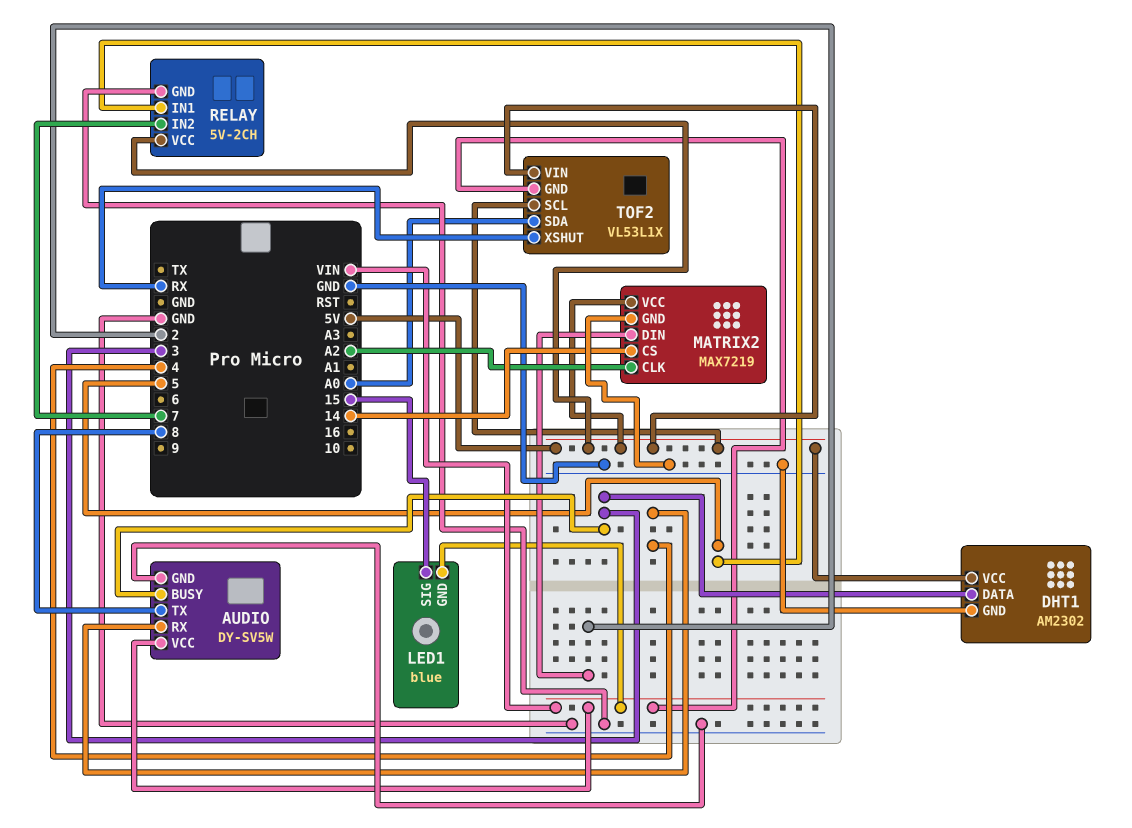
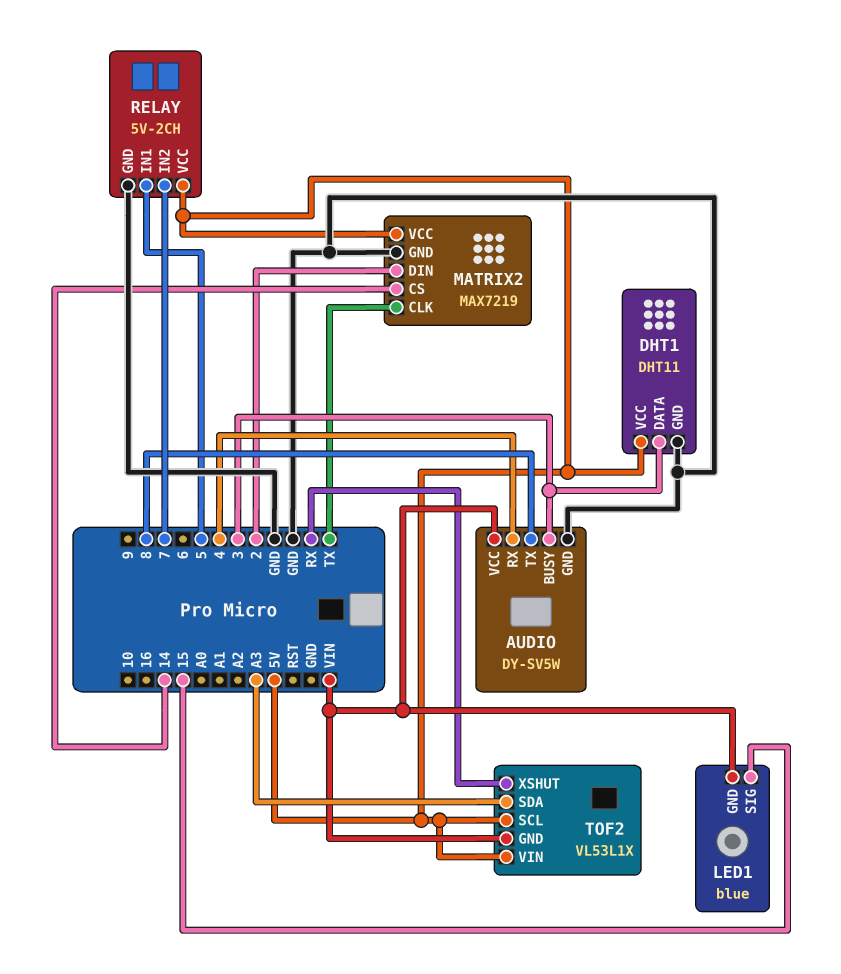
DHT1: AM2302 -> DHT11
MATRIX2 pin CLK: A2 -> TX
TOF2 pin SDA: A0 -> A3

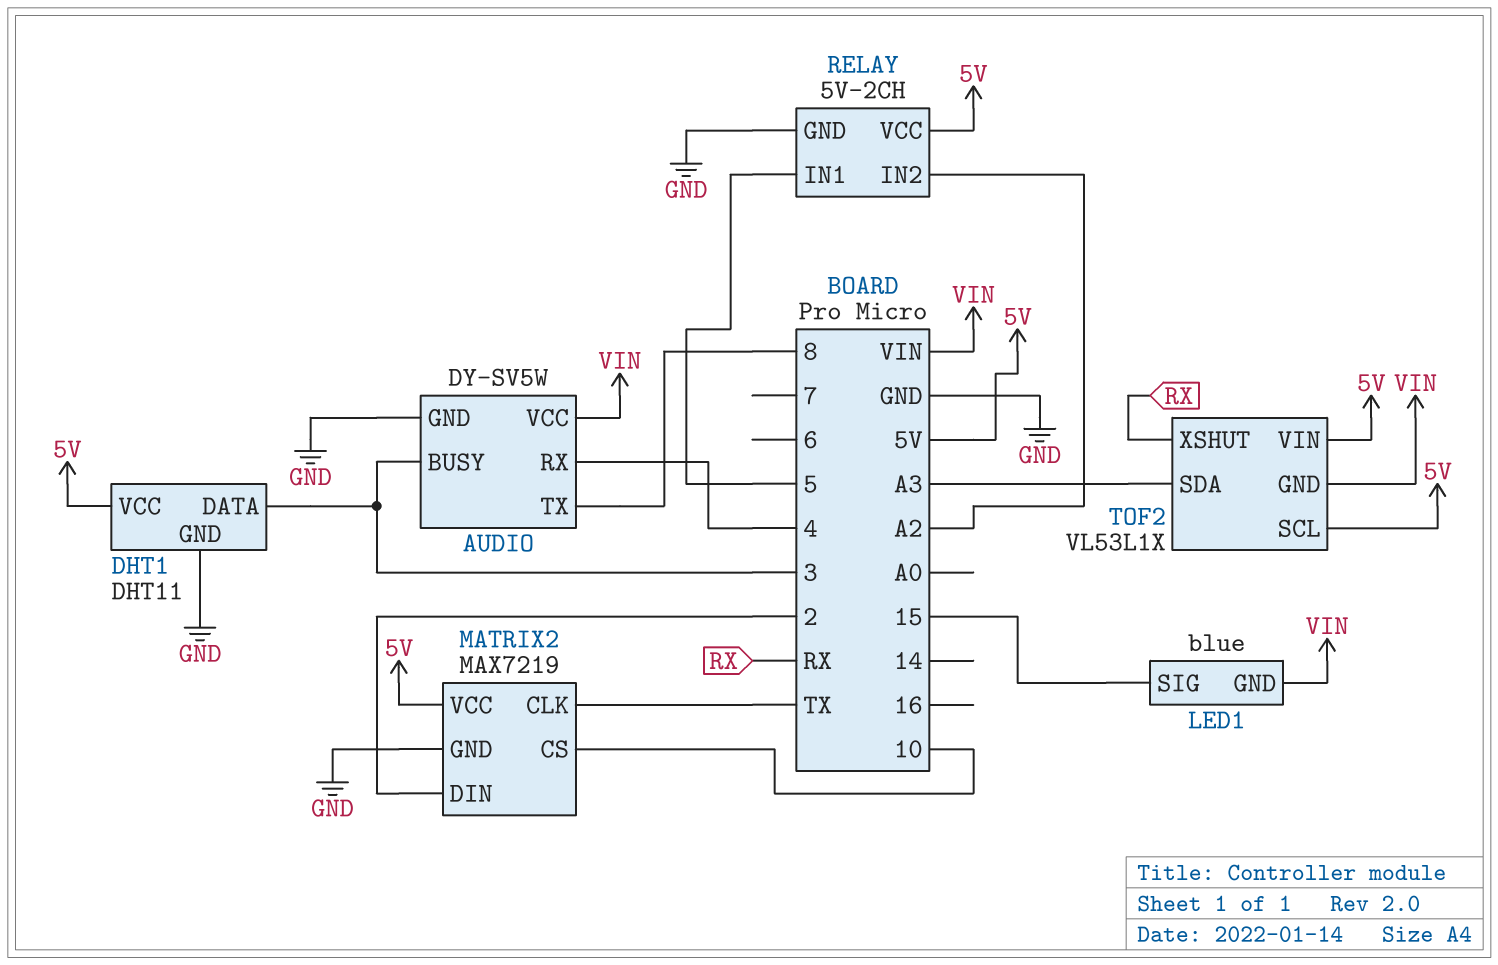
MATRIX2 pin CS: 14 -> 10
RELAY pin IN2: 7 -> A2

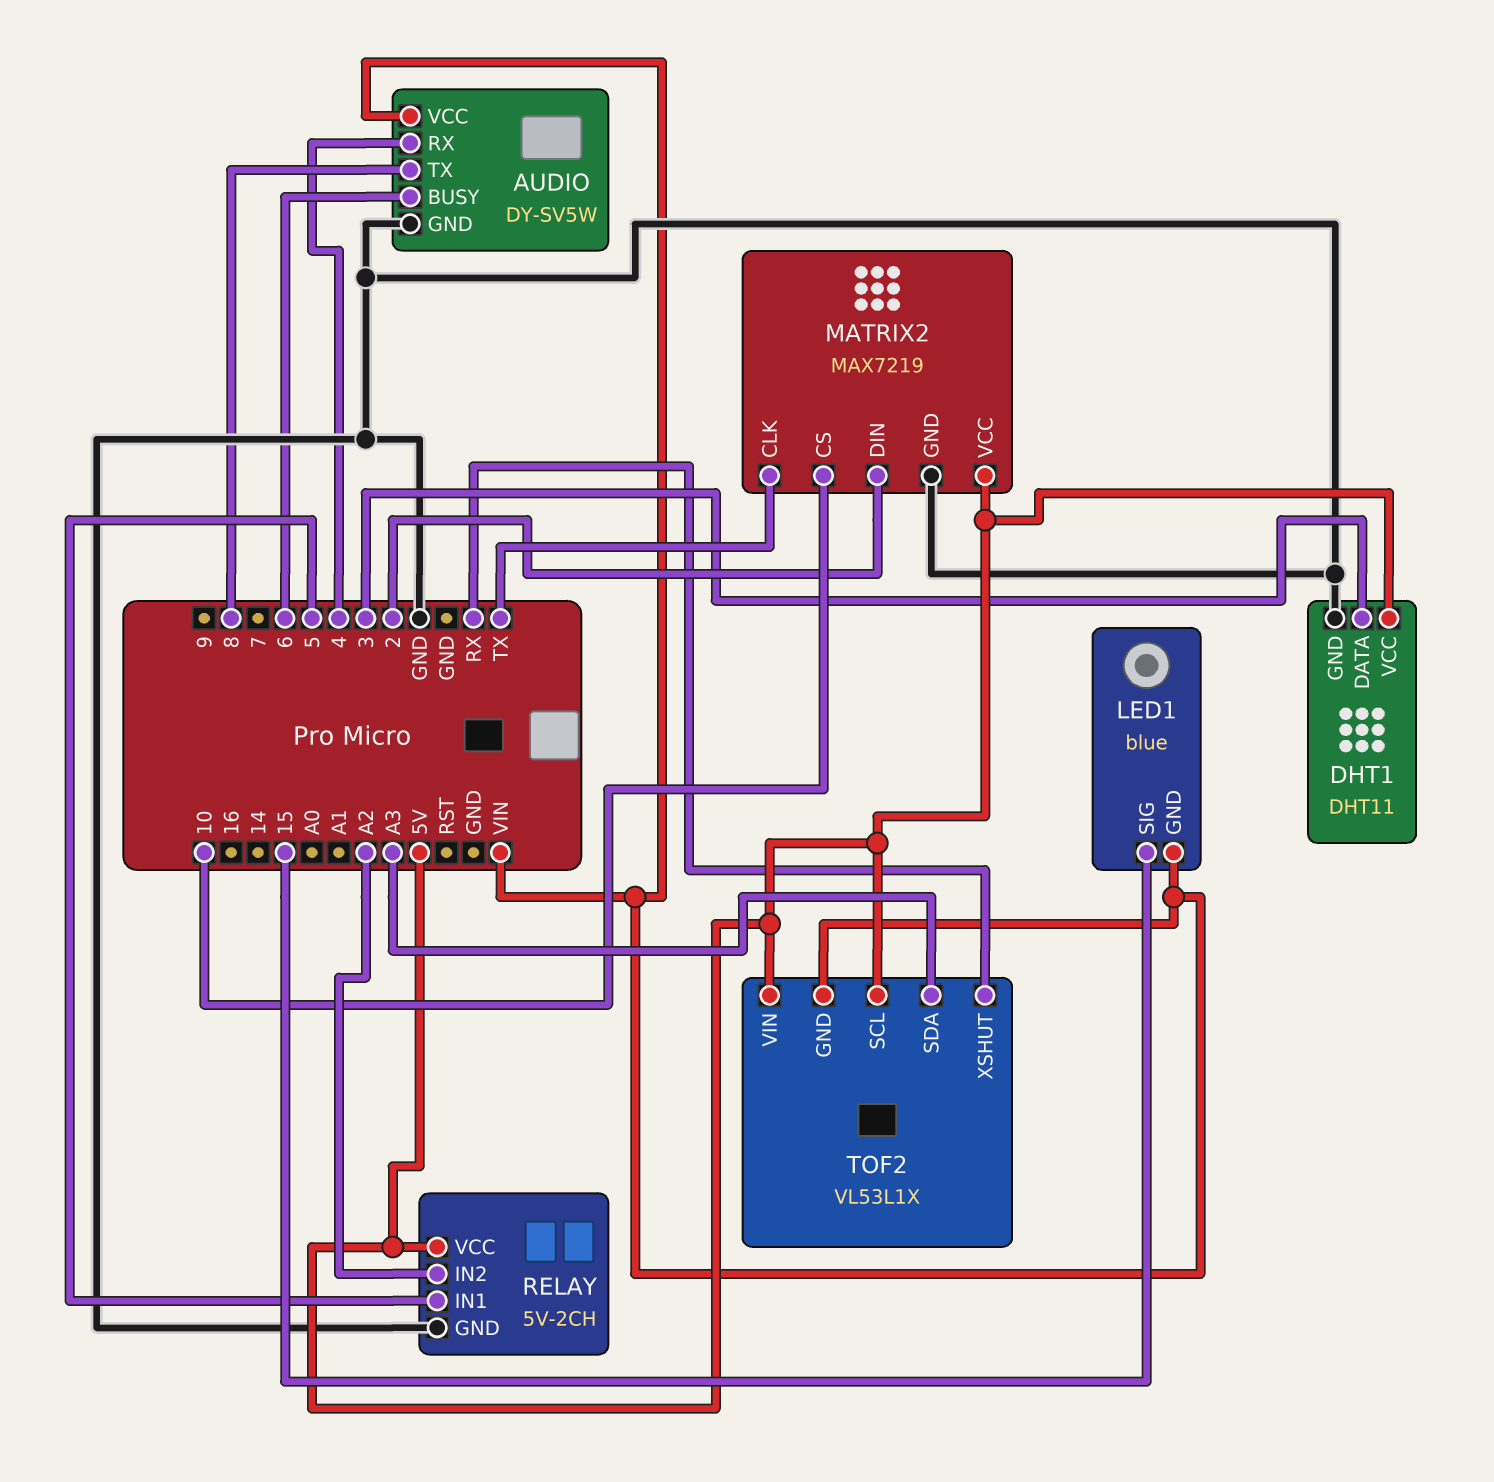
AUDIO pin BUSY: 3 -> 6

